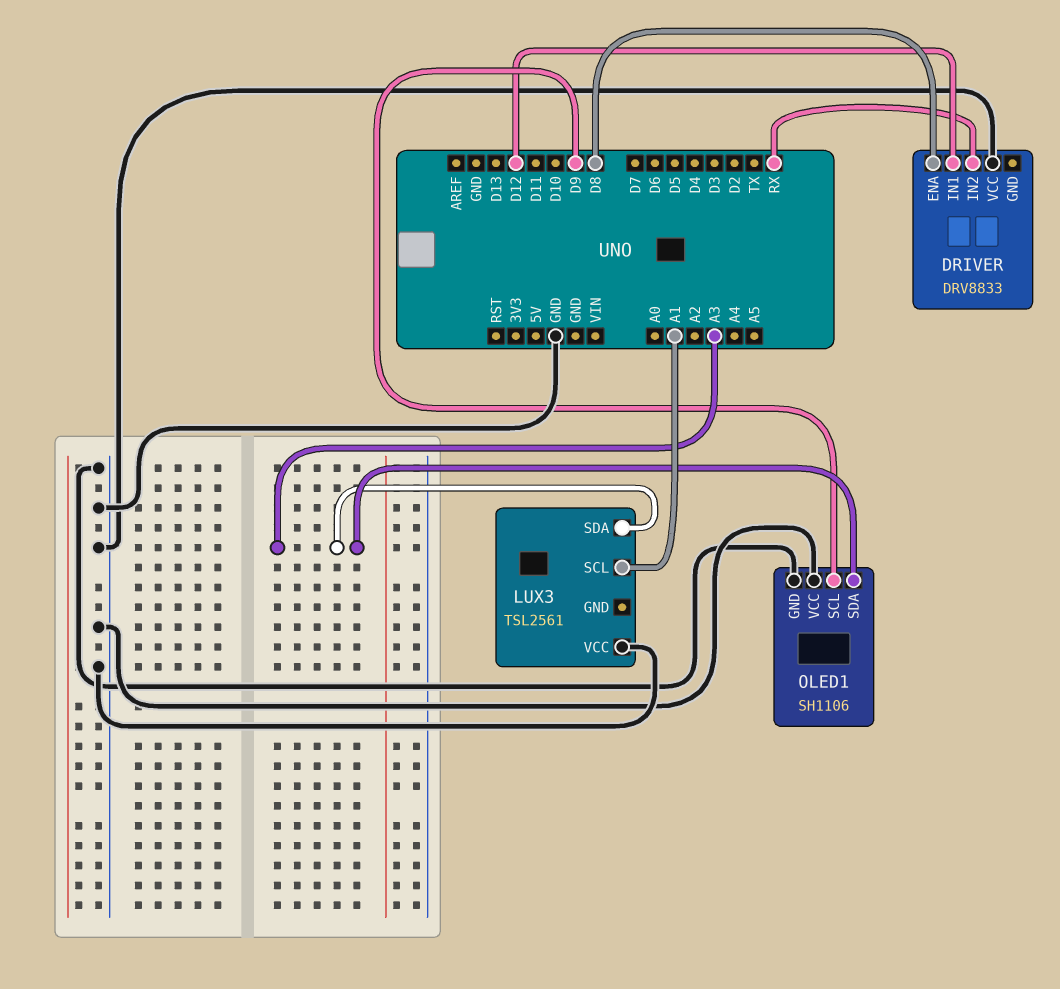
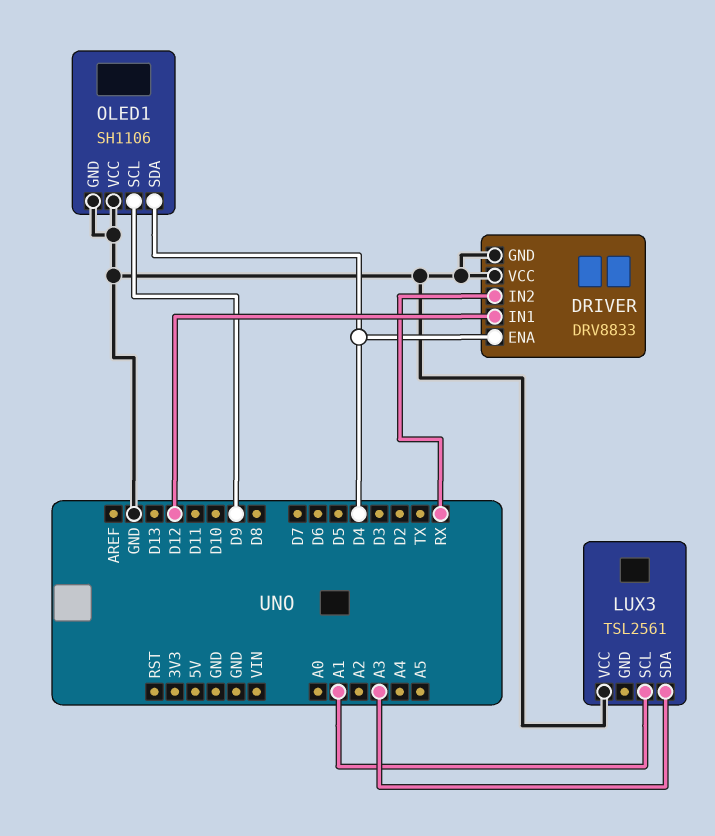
DRIVER pin ENA: D8 -> D4
DRIVER pin GND: none -> GND
OLED1 pin SDA: A3 -> D4

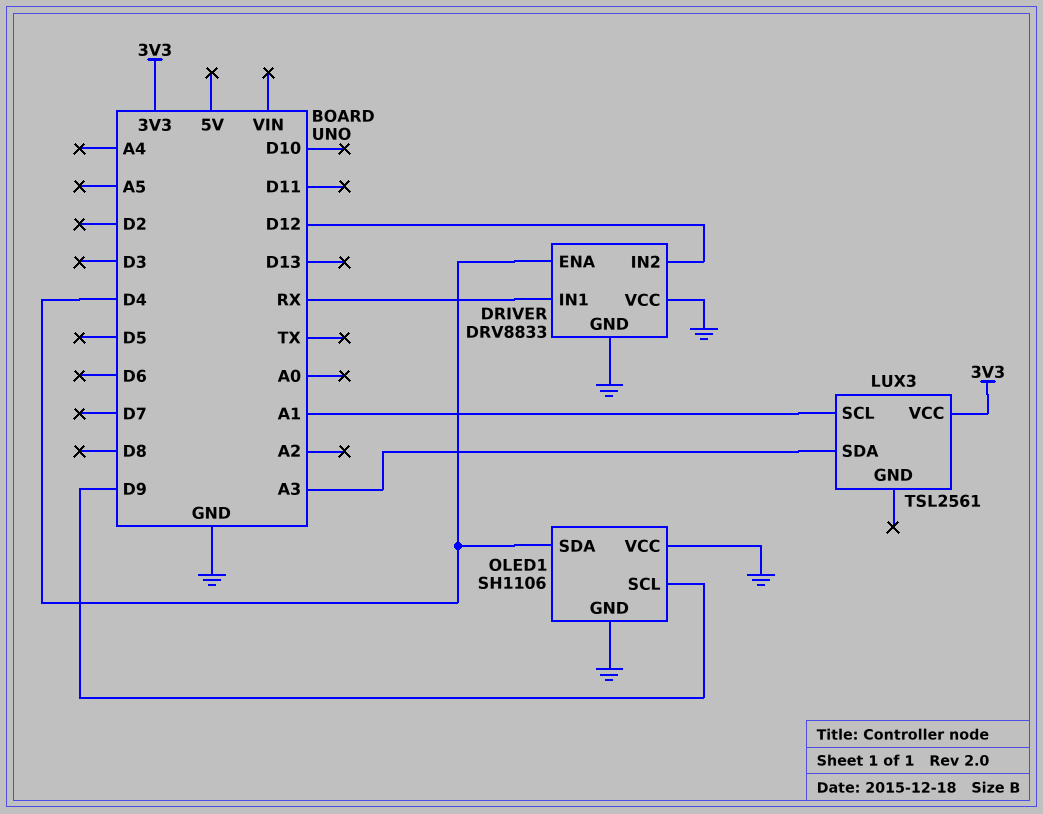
DRIVER pin IN1: D12 -> RX
DRIVER pin IN2: RX -> D12
LUX3 pin VCC: GND -> 3V3

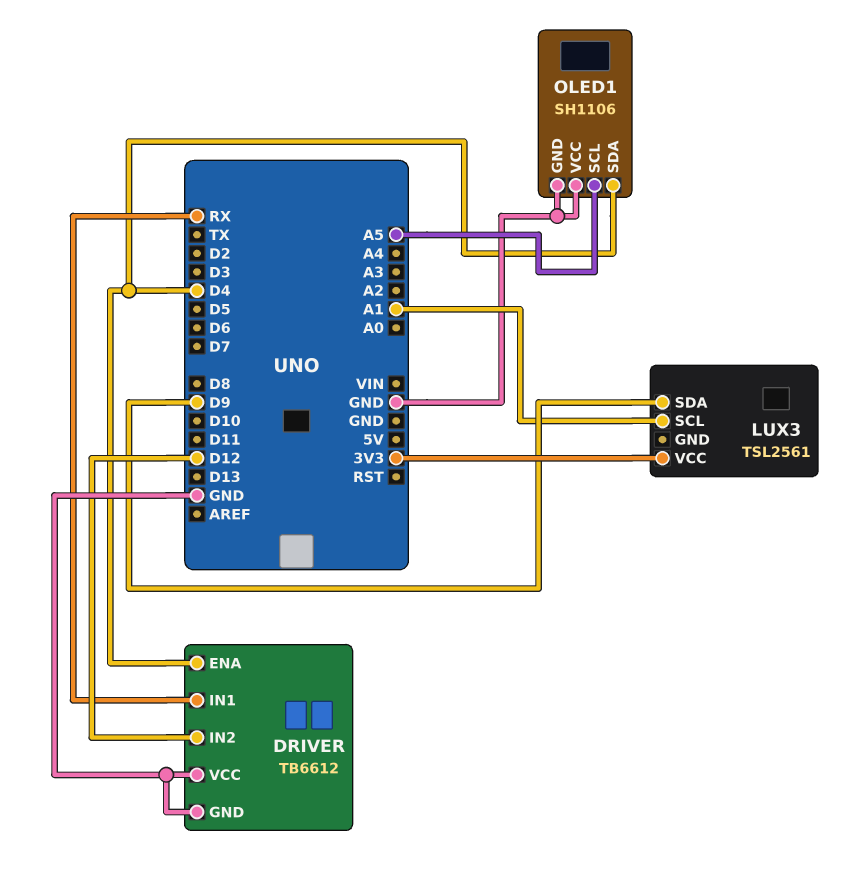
DRIVER: DRV8833 -> TB6612
LUX3 pin SDA: A3 -> D9
OLED1 pin SCL: D9 -> A5

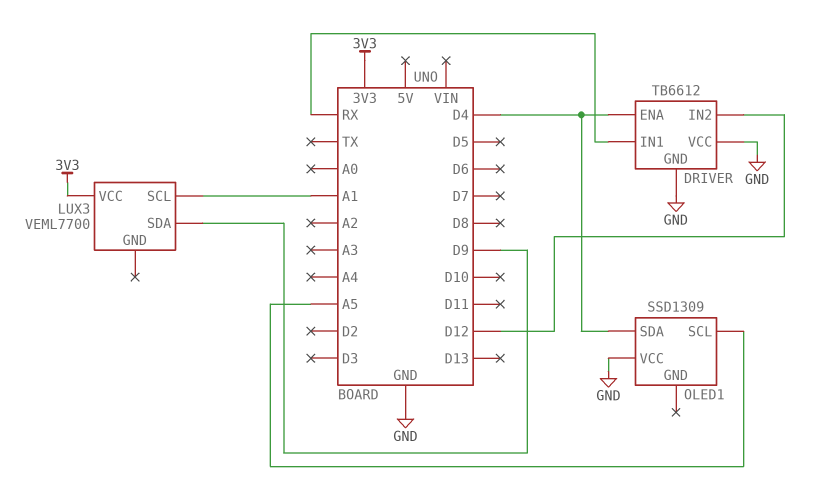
LUX3: TSL2561 -> VEML7700
OLED1: SH1106 -> SSD1309
OLED1 pin GND: GND -> none

